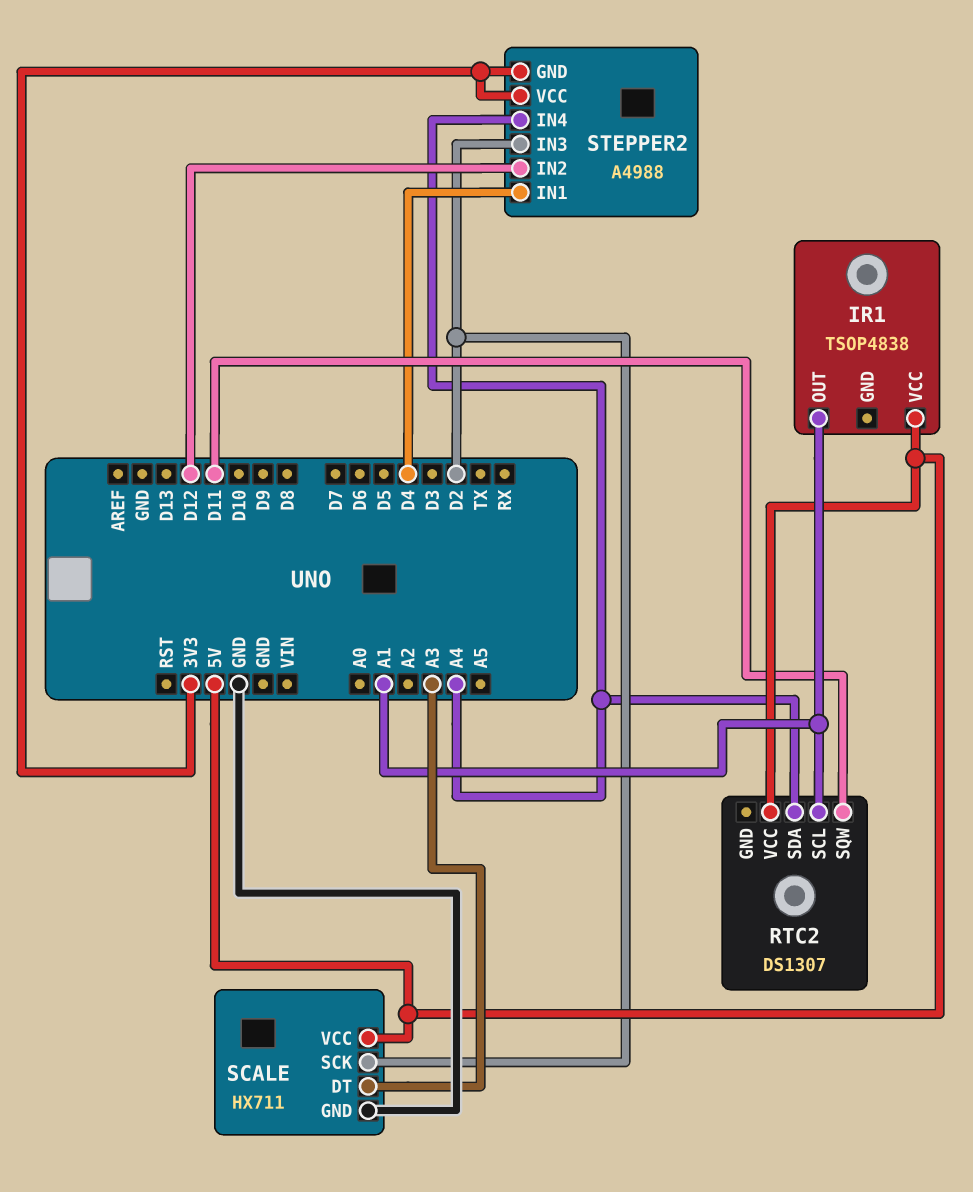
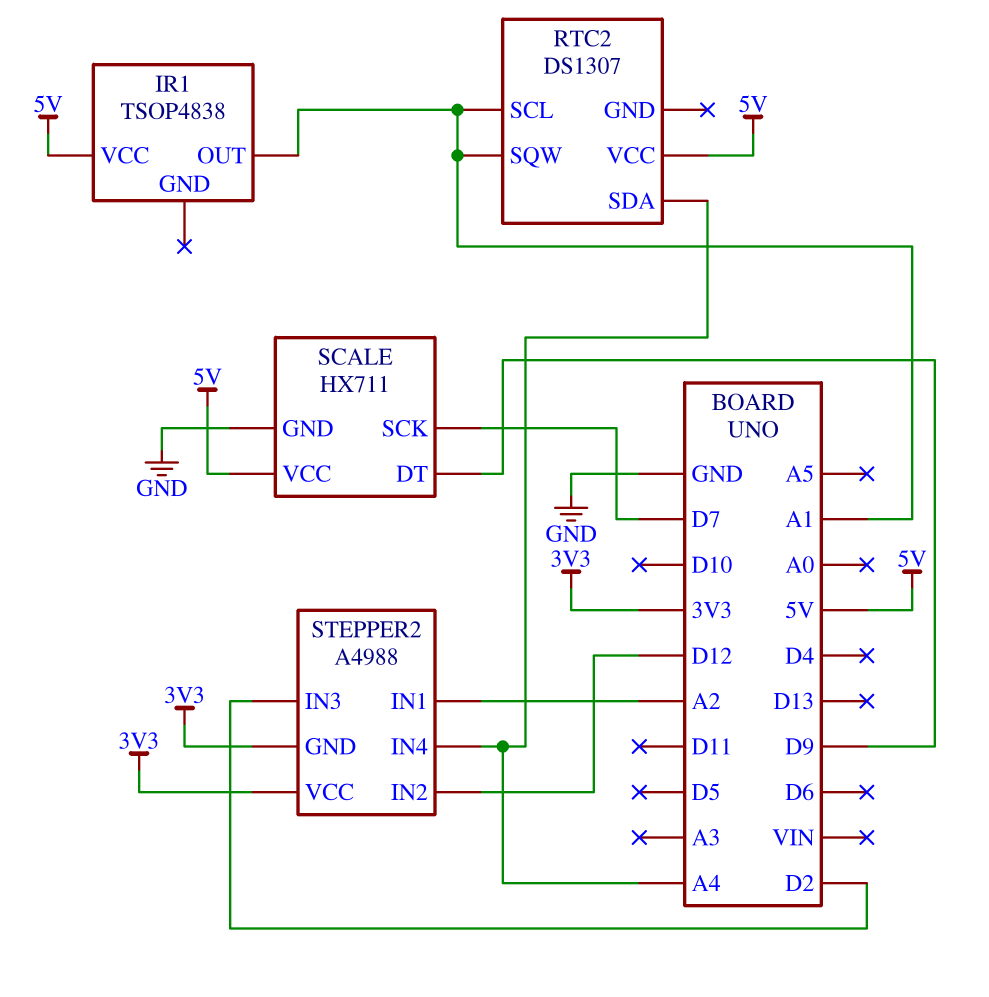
RTC2 pin SQW: D11 -> A1
SCALE pin DT: A3 -> D9
SCALE pin SCK: D2 -> D7
STEPPER2 pin IN1: D4 -> A2

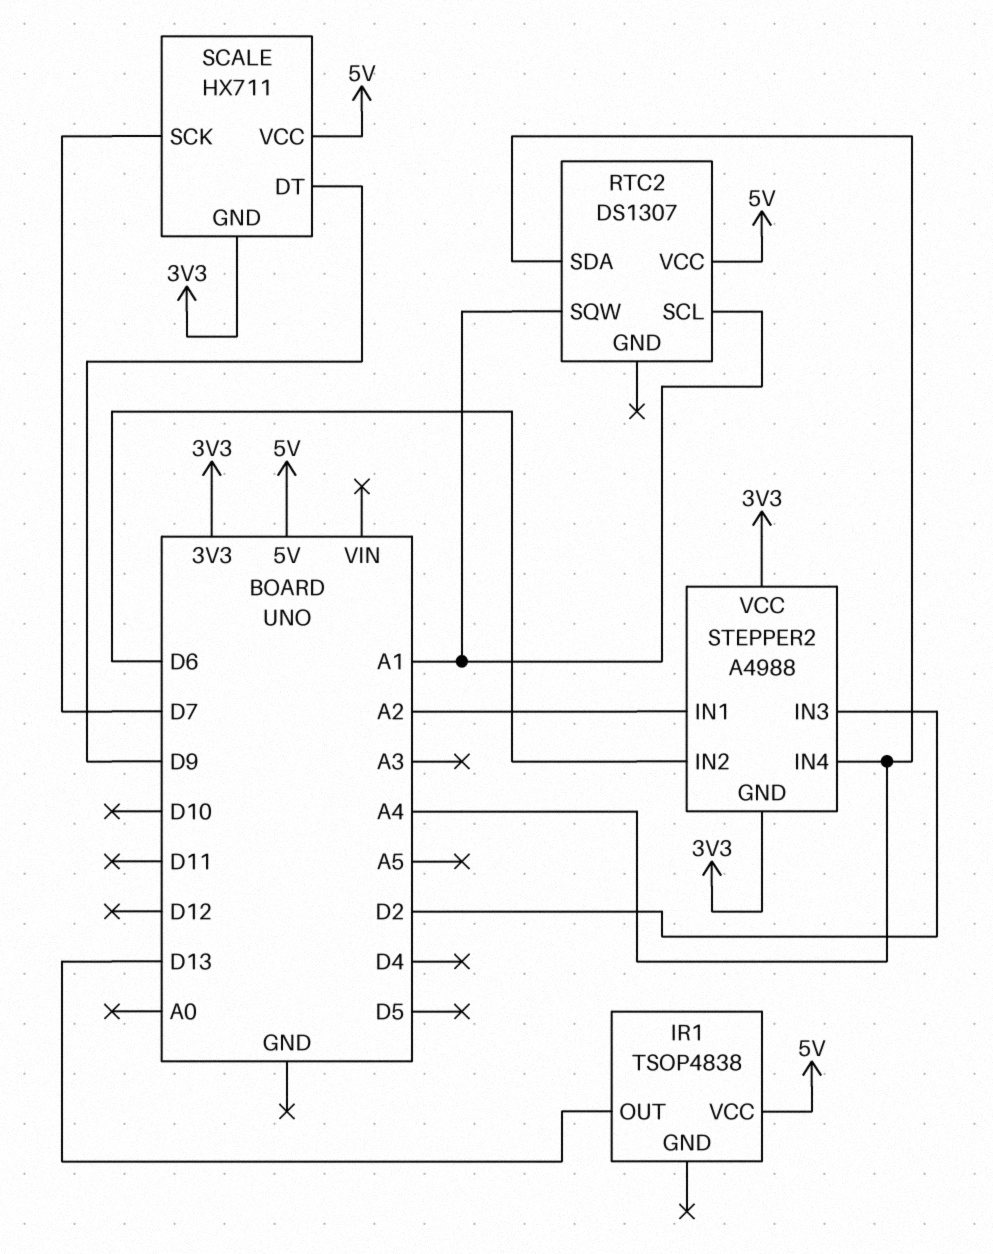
IR1 pin OUT: A1 -> D13
SCALE pin GND: GND -> 3V3
STEPPER2 pin IN2: D12 -> D6

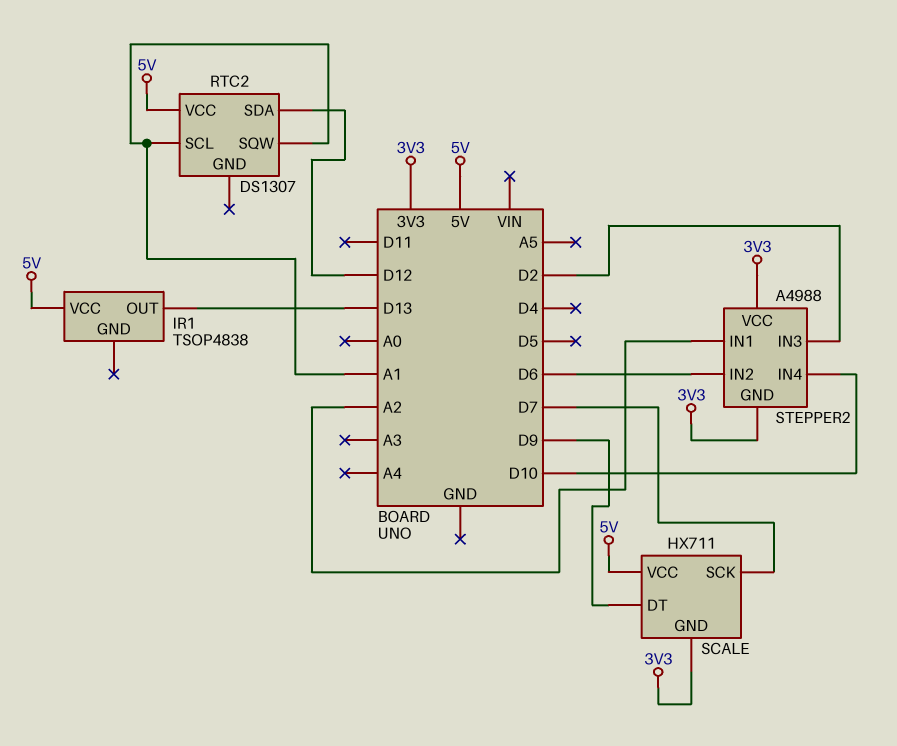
RTC2 pin SDA: A4 -> D12
STEPPER2 pin IN4: A4 -> D10

